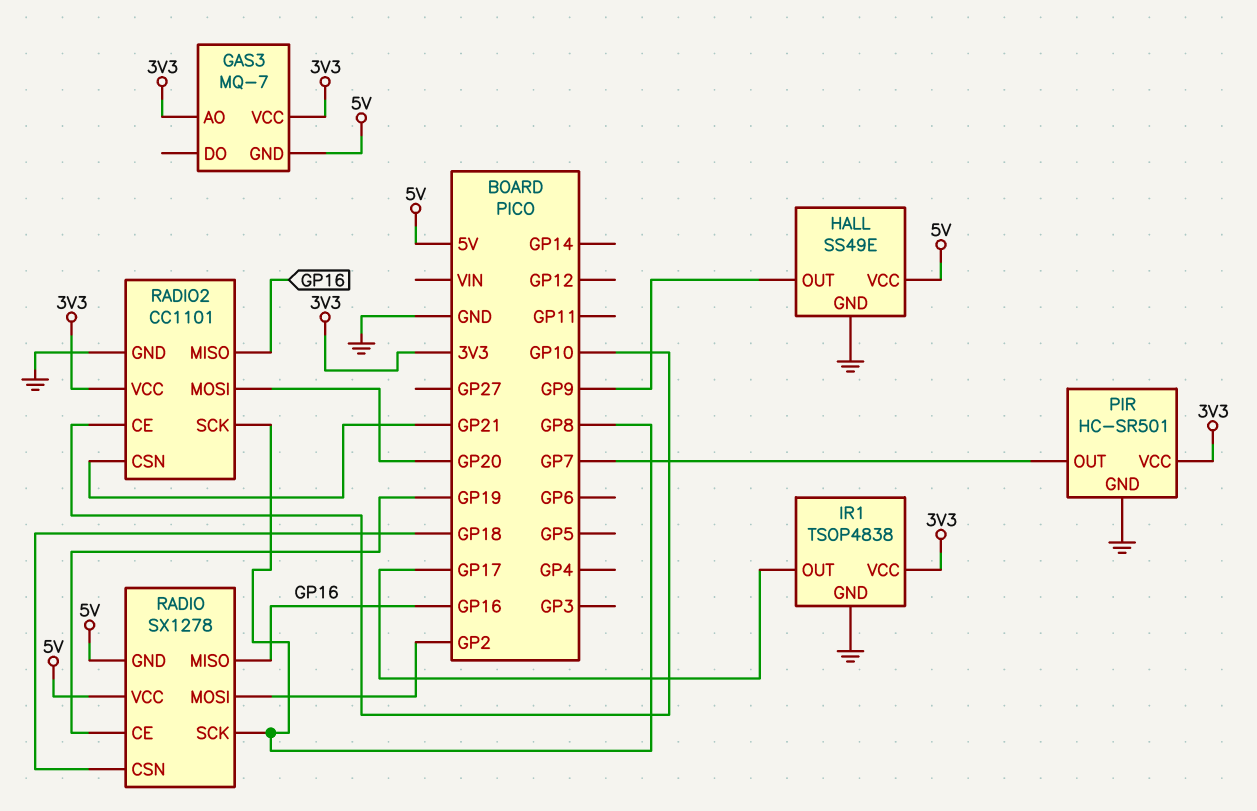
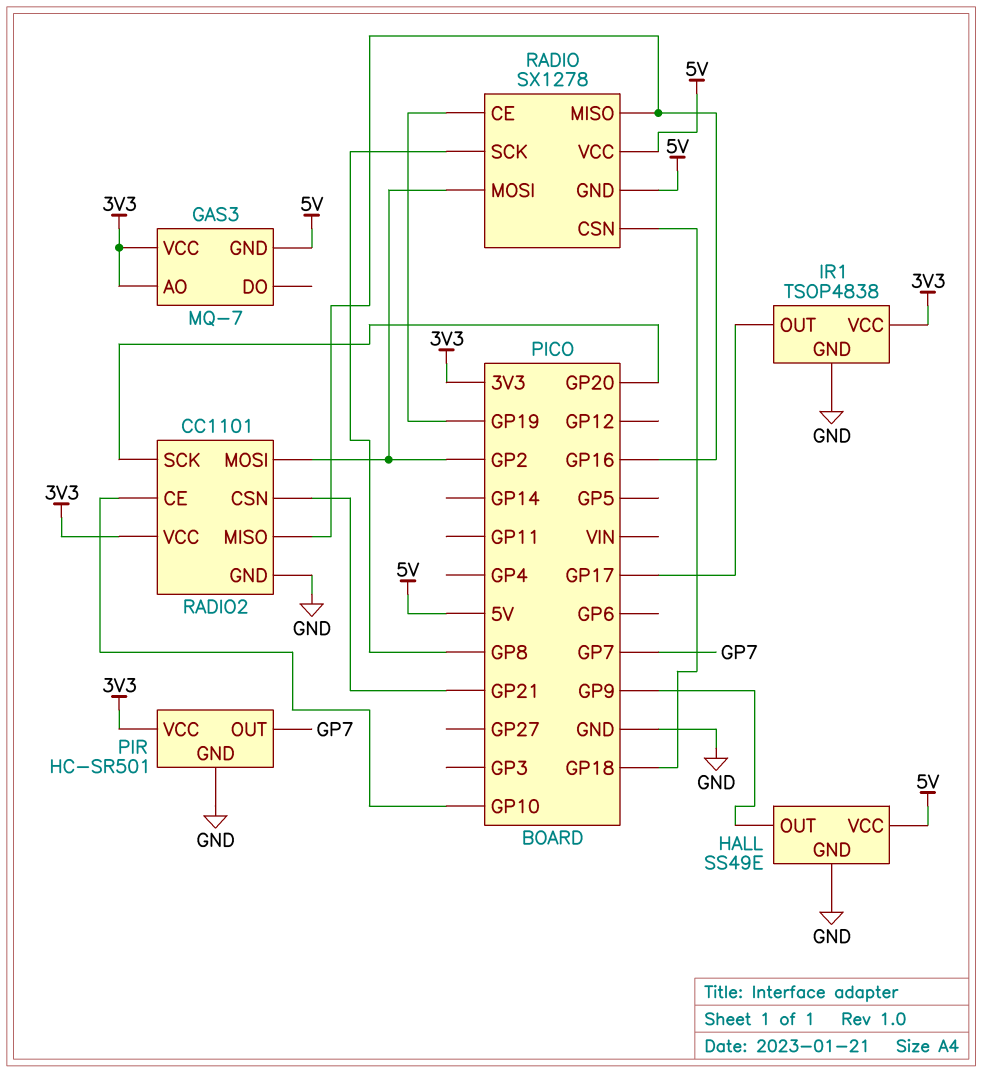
RADIO2 pin MOSI: GP20 -> GP2
RADIO2 pin SCK: GP8 -> GP20

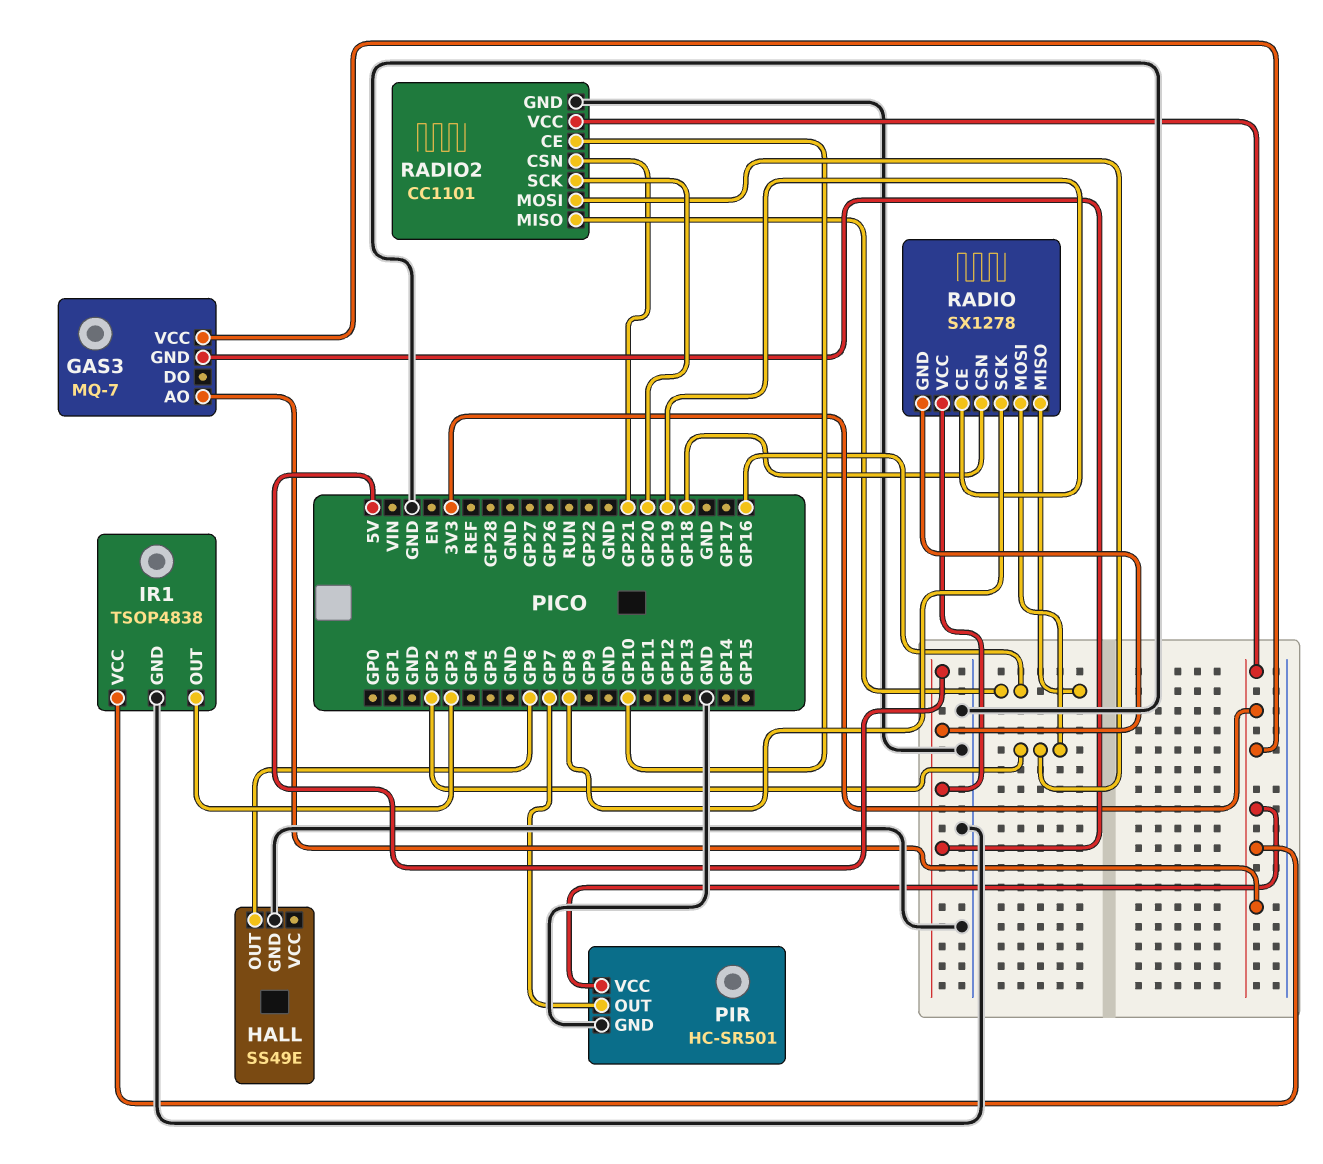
HALL pin OUT: GP9 -> GP6
HALL pin VCC: 5V -> none
IR1 pin OUT: GP17 -> GP3

